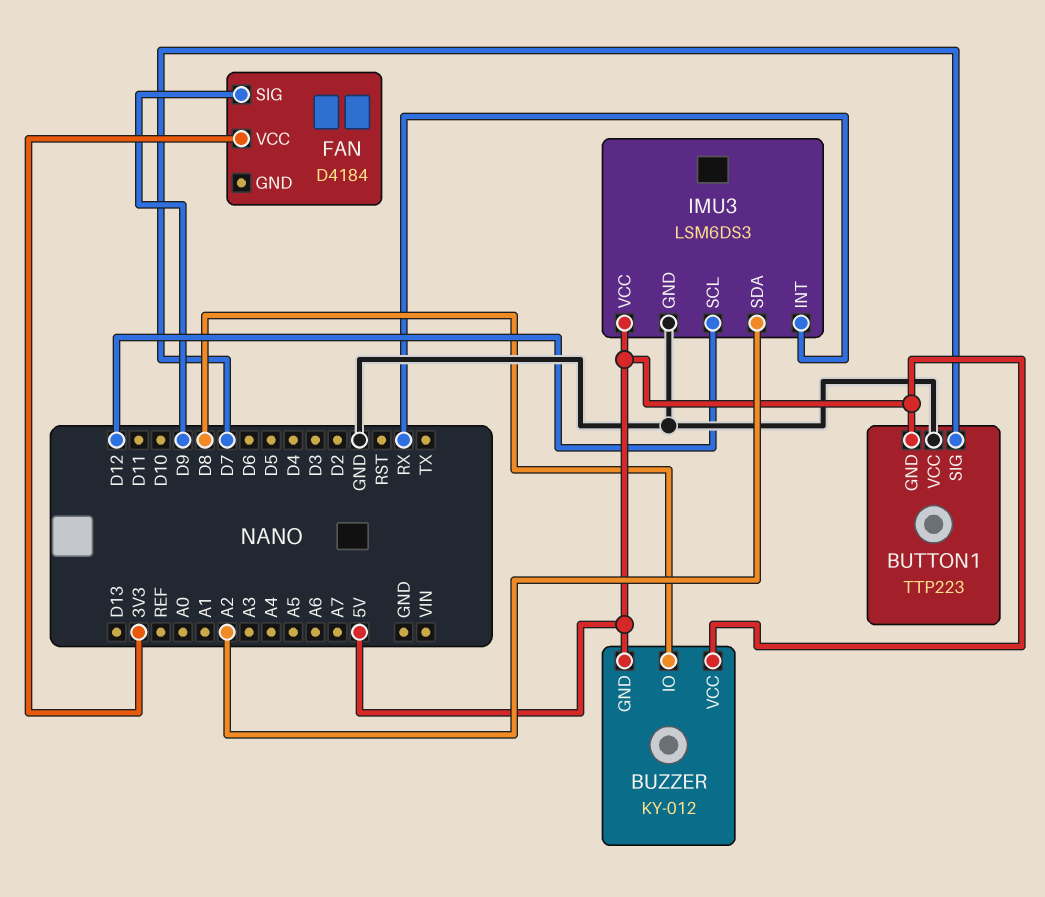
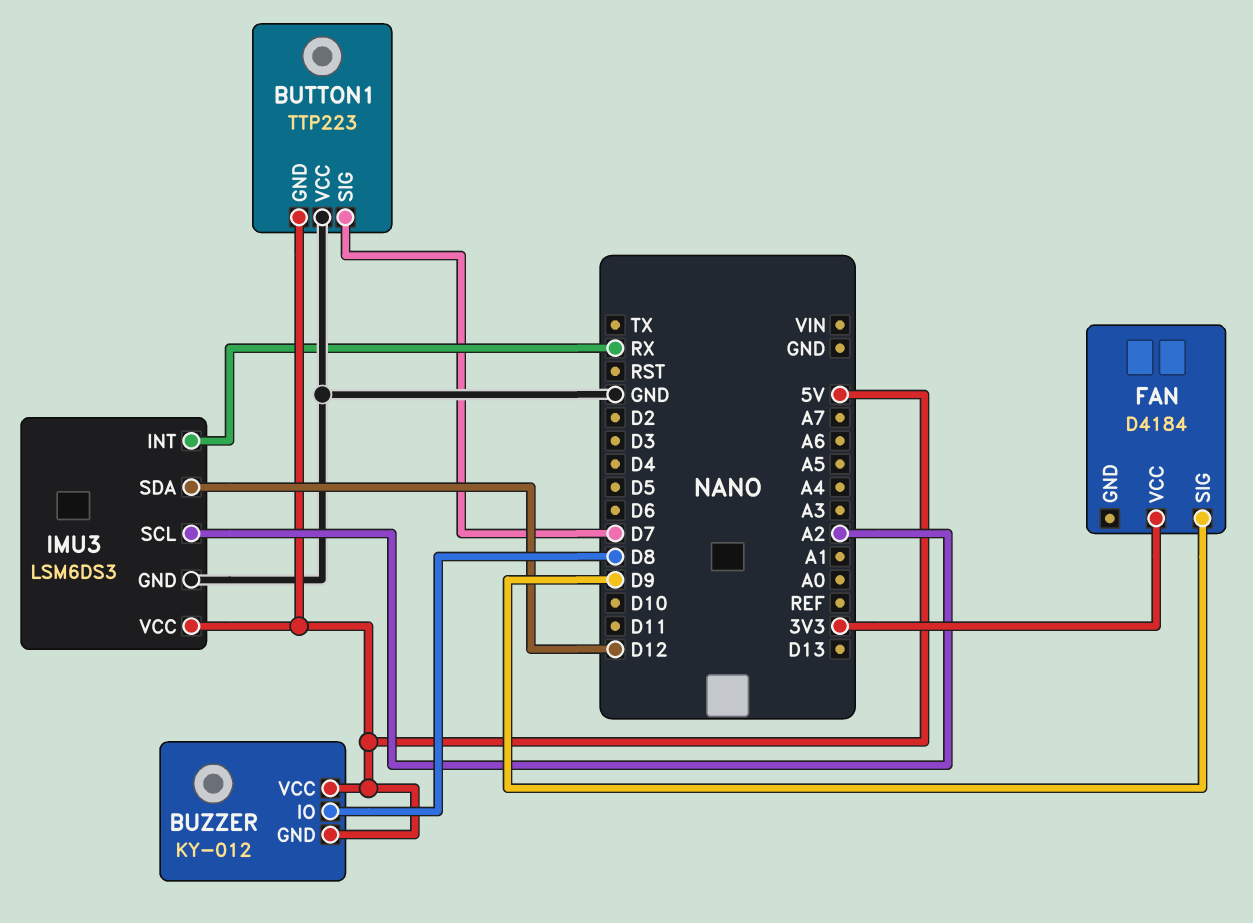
IMU3 pin SCL: D12 -> A2
IMU3 pin SDA: A2 -> D12

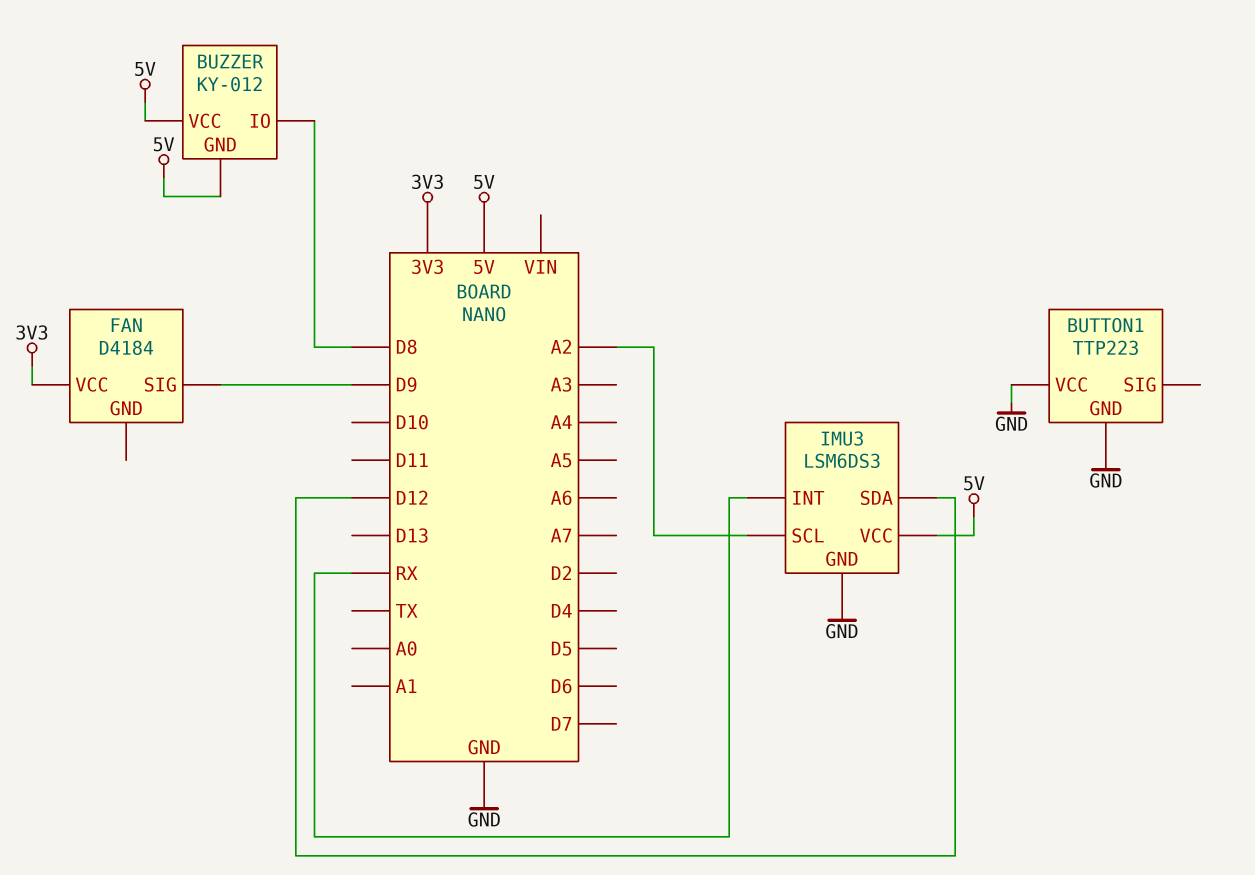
BUTTON1 pin GND: 5V -> GND
BUTTON1 pin SIG: D7 -> none

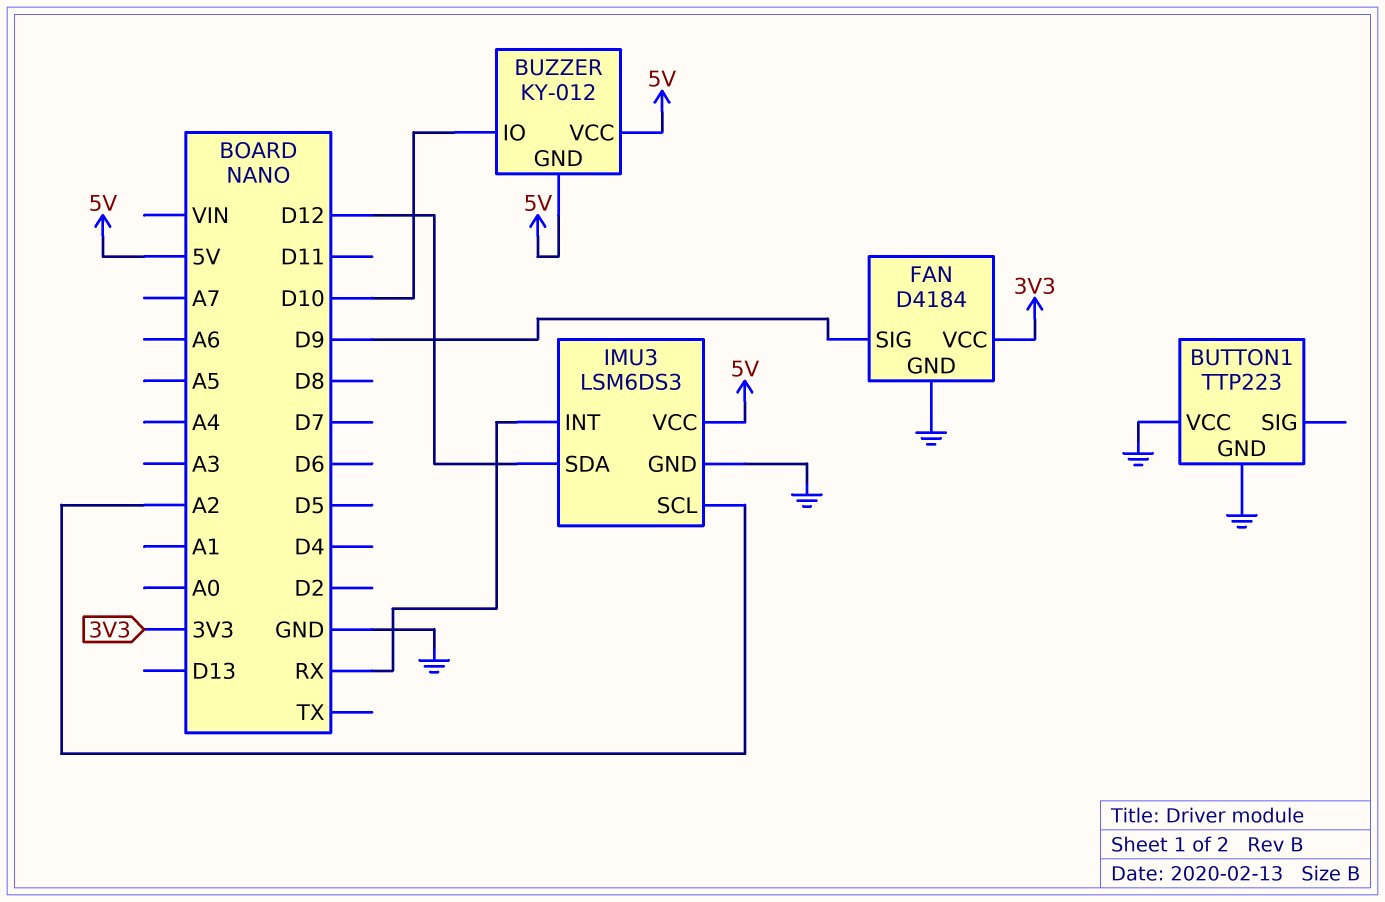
BUZZER pin IO: D8 -> D10
FAN pin GND: none -> GND

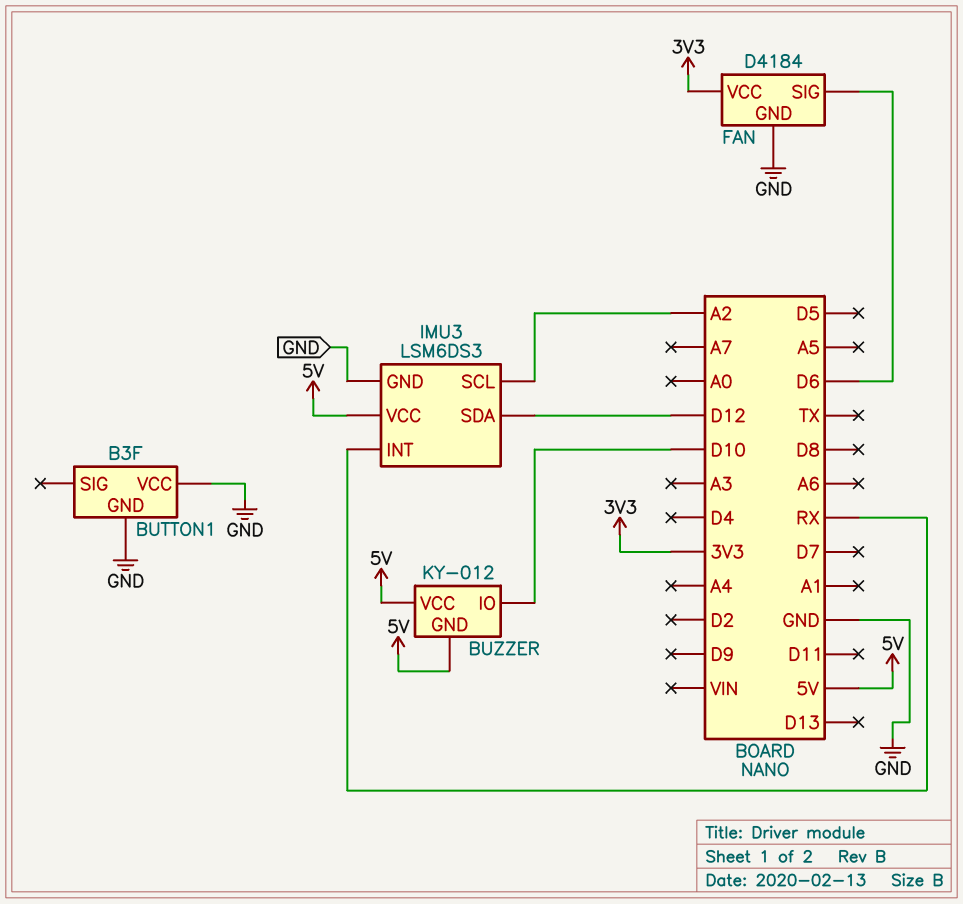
BUTTON1: TTP223 -> B3F
FAN pin SIG: D9 -> D6

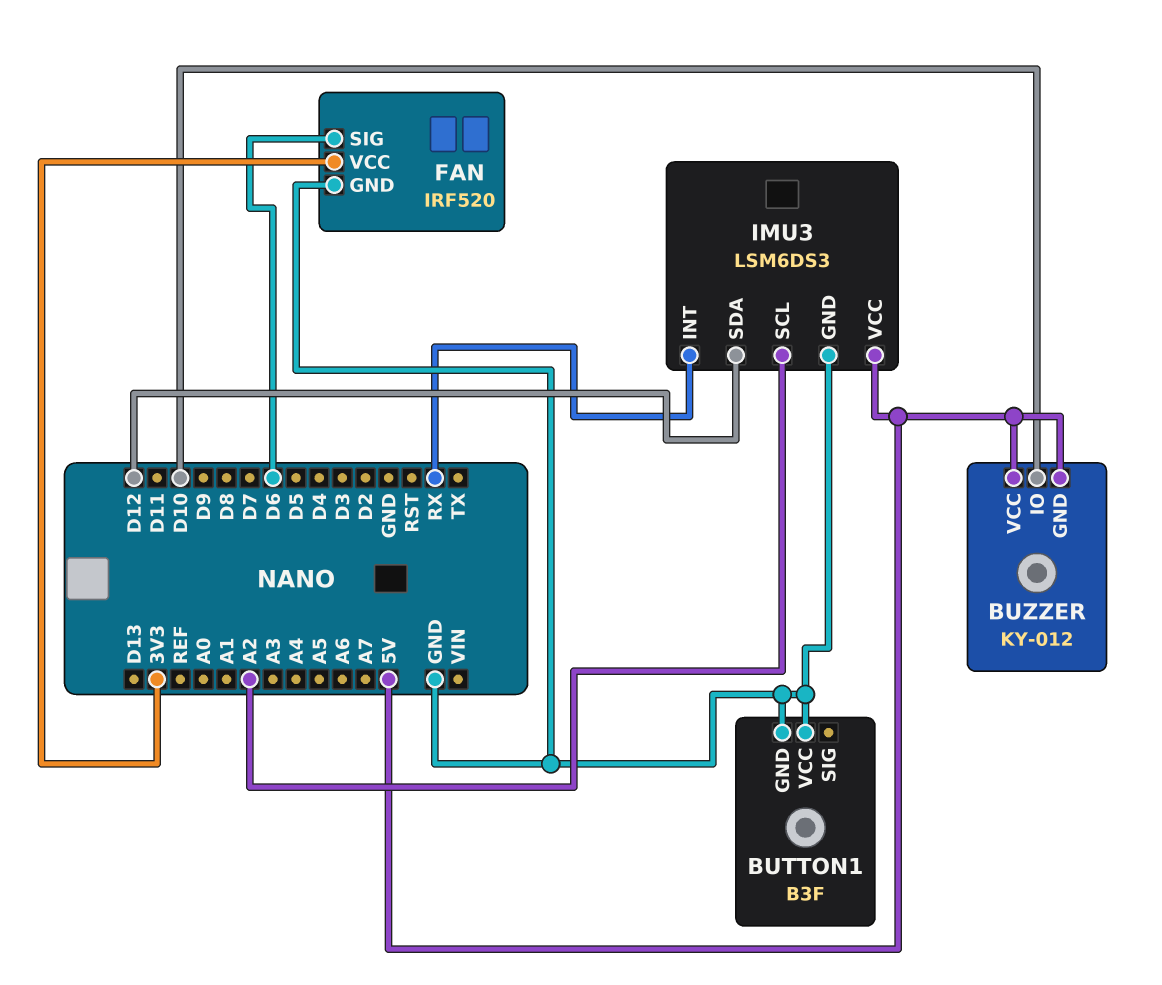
FAN: D4184 -> IRF520

